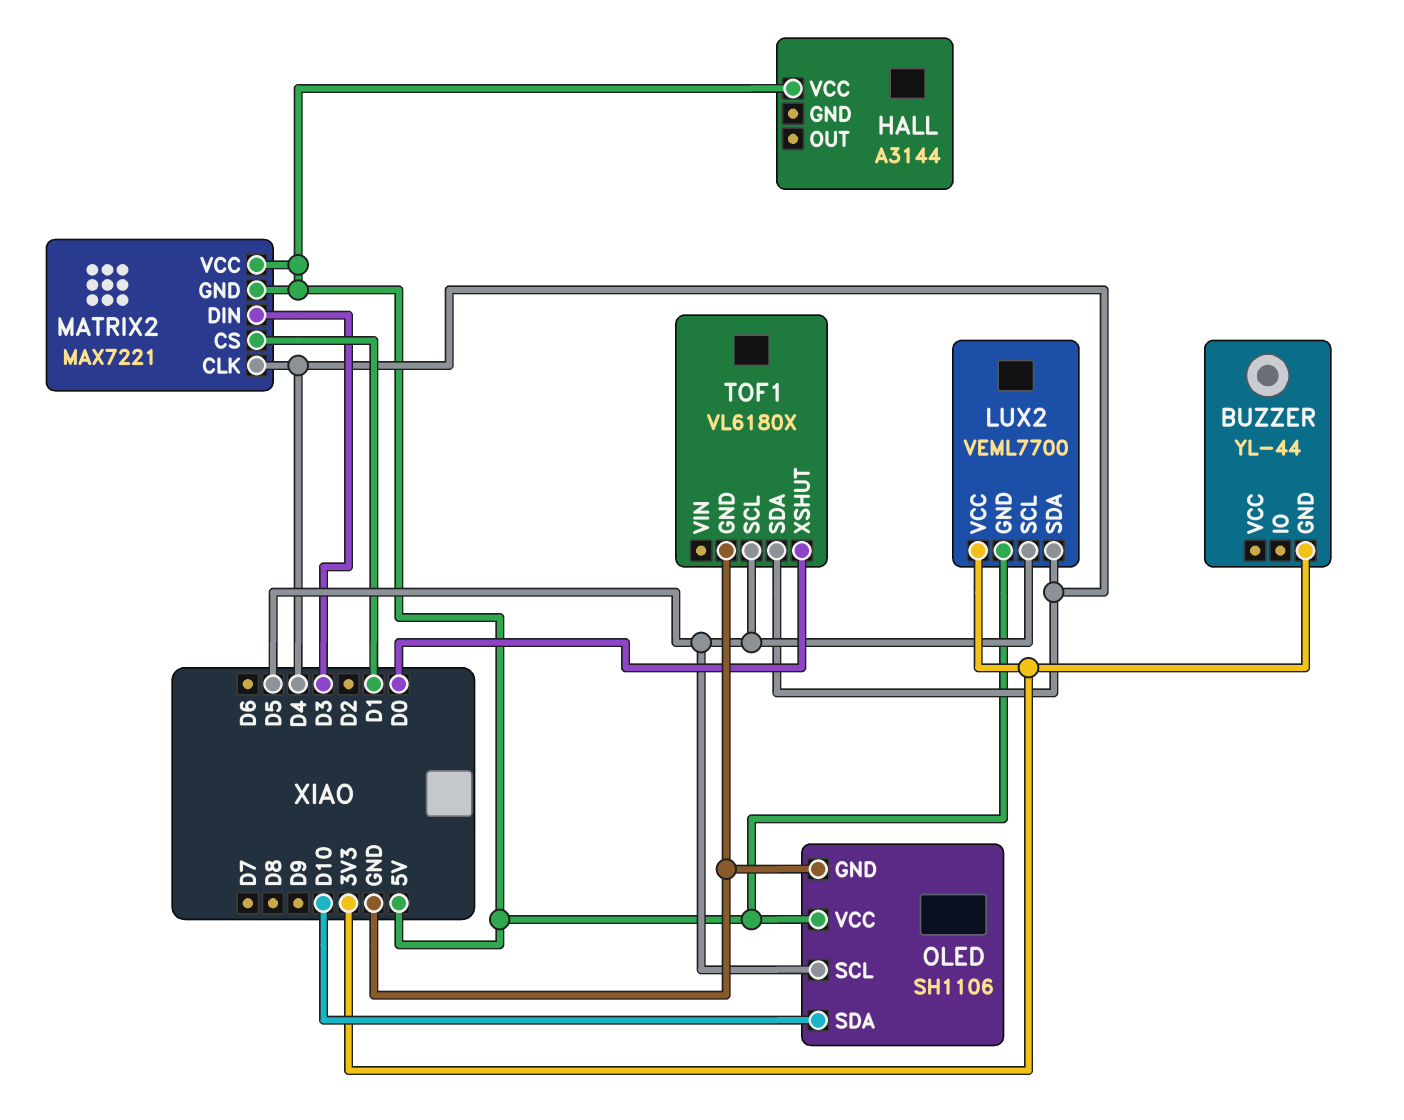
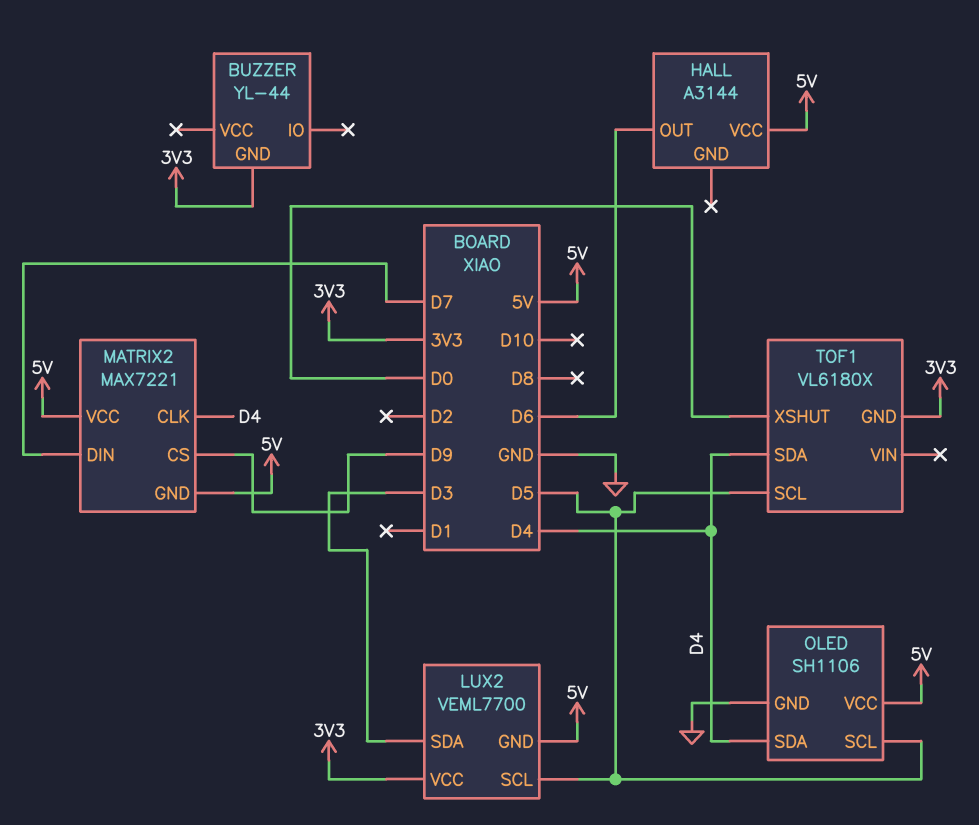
HALL pin OUT: none -> D6
LUX2 pin SDA: D4 -> D3
MATRIX2 pin CS: D1 -> D9
MATRIX2 pin DIN: D3 -> D7
OLED pin SDA: D10 -> D4
TOF1 pin GND: GND -> 3V3

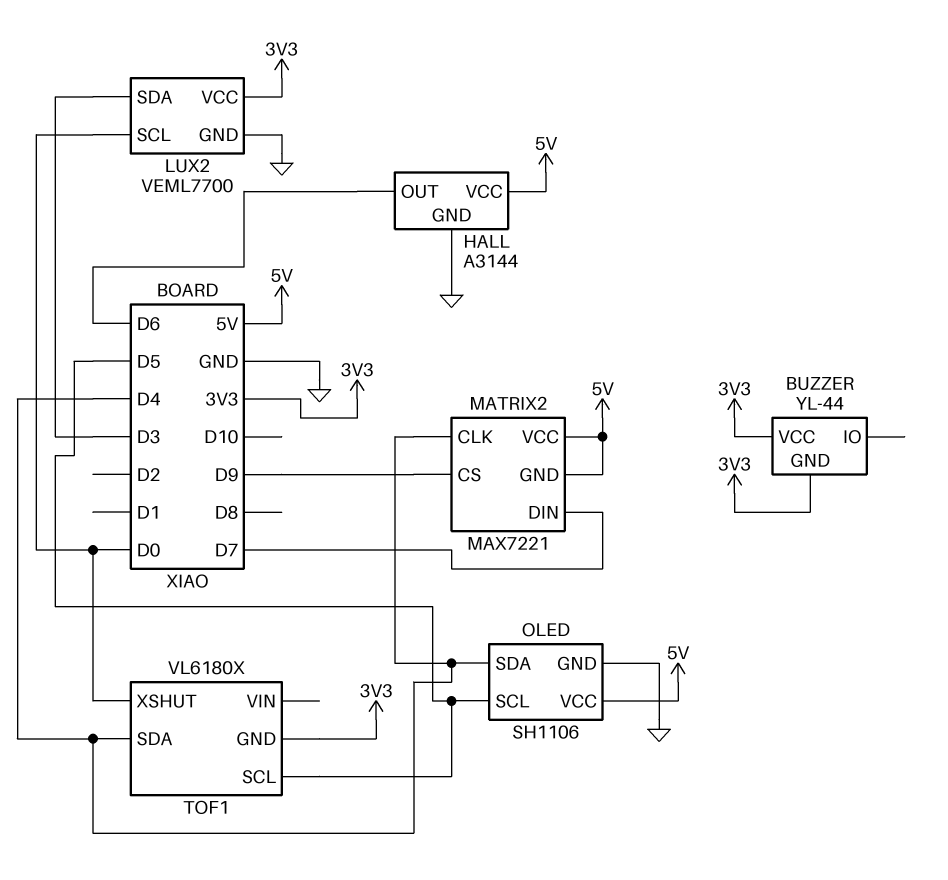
BUZZER pin VCC: none -> 3V3
HALL pin GND: none -> GND
LUX2 pin GND: 5V -> GND
LUX2 pin SCL: D5 -> D0

